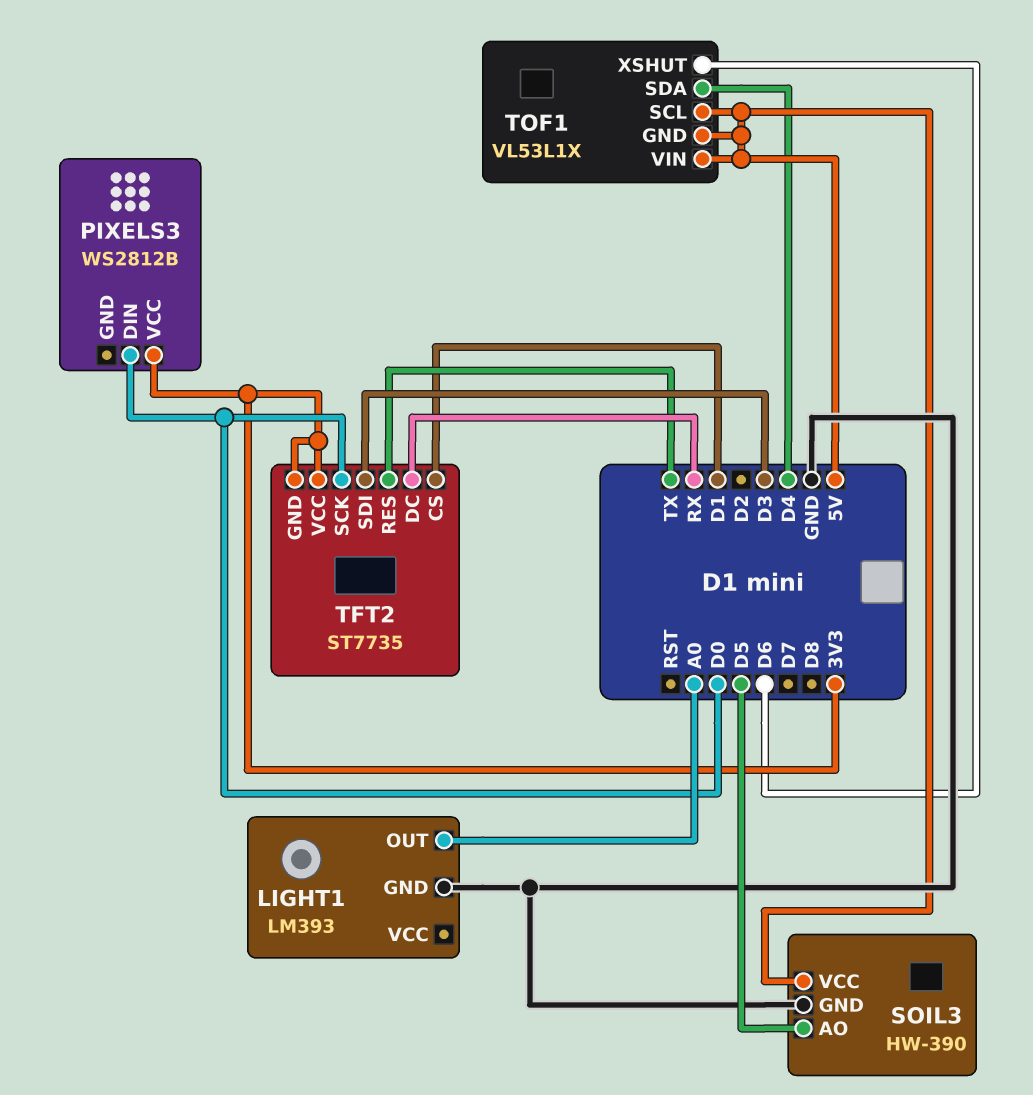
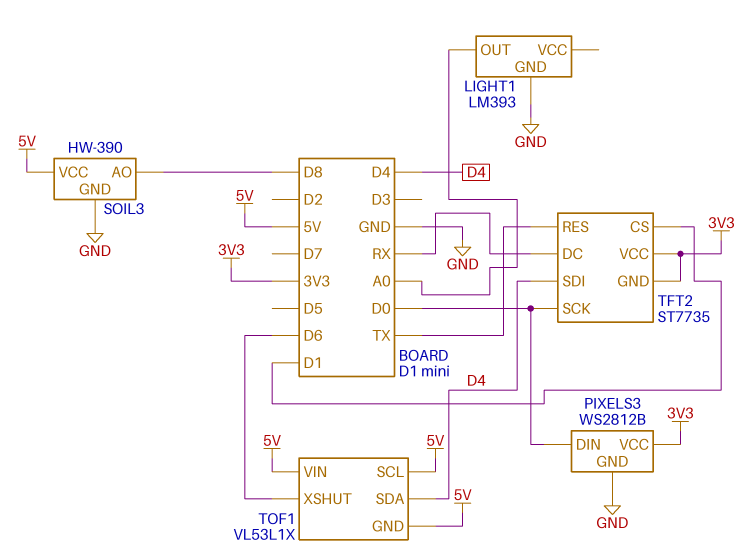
PIXELS3 pin GND: none -> GND
SOIL3 pin AO: D5 -> D8
TFT2 pin SDI: D3 -> D4

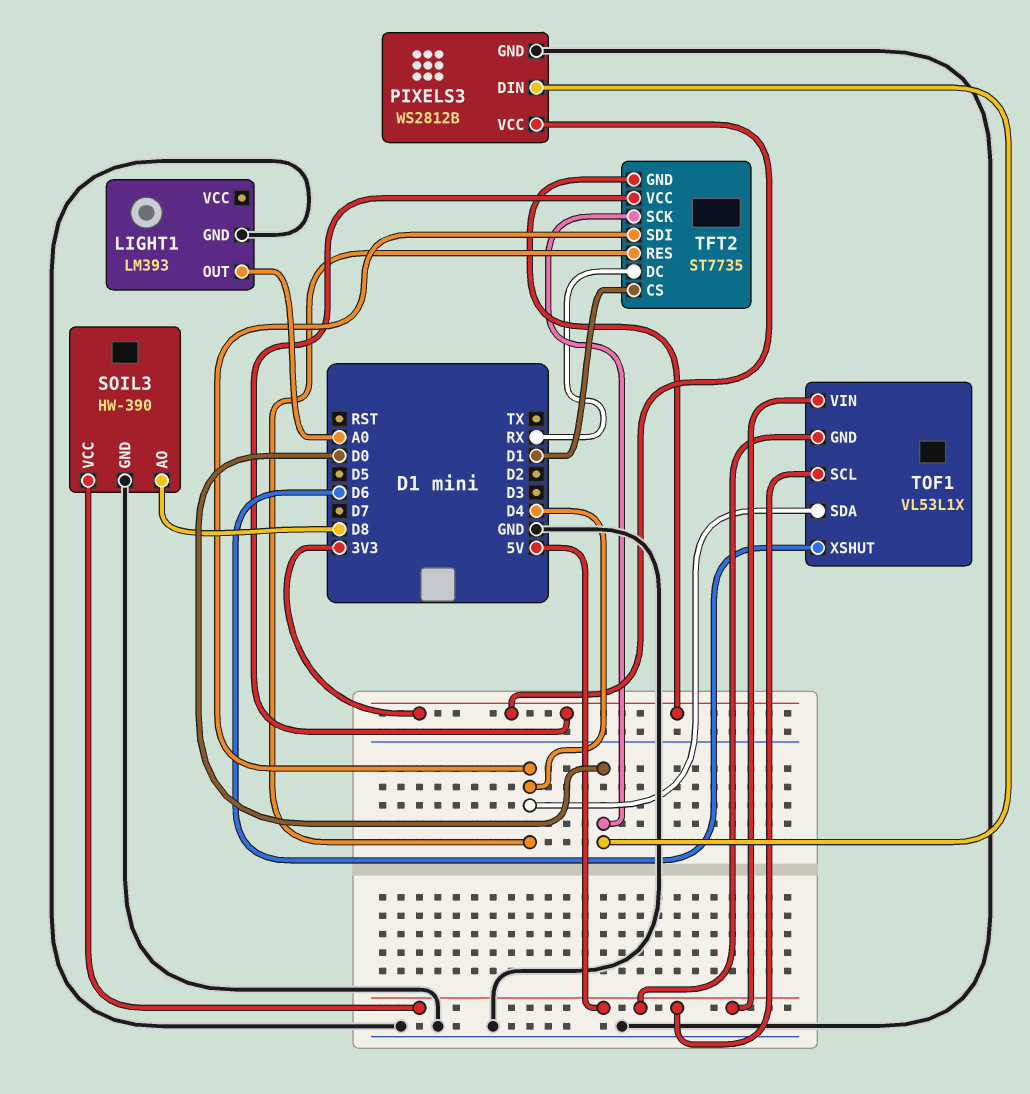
TFT2 pin RES: TX -> D4

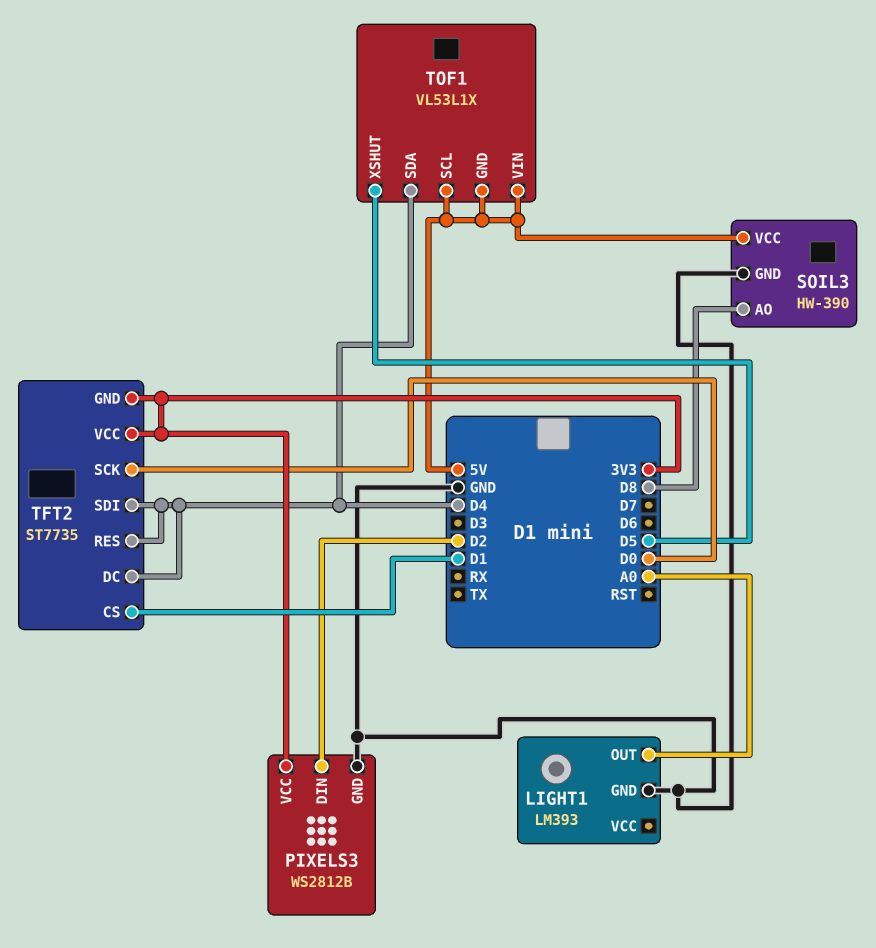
PIXELS3 pin DIN: D0 -> D2
TFT2 pin DC: RX -> D4
TOF1 pin XSHUT: D6 -> D5

